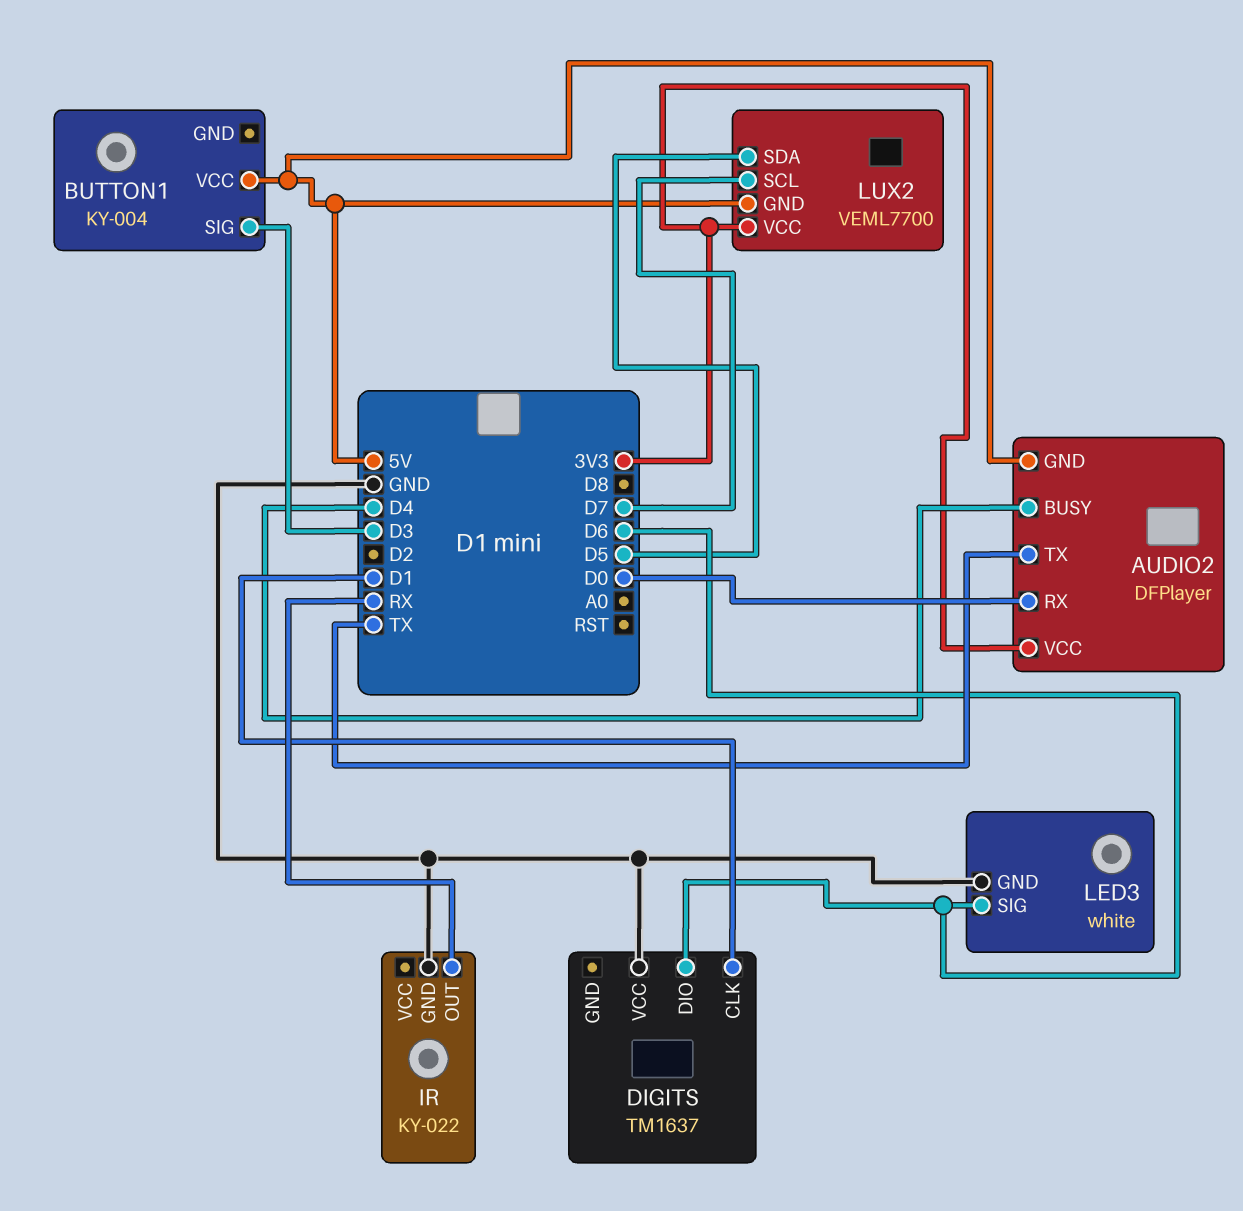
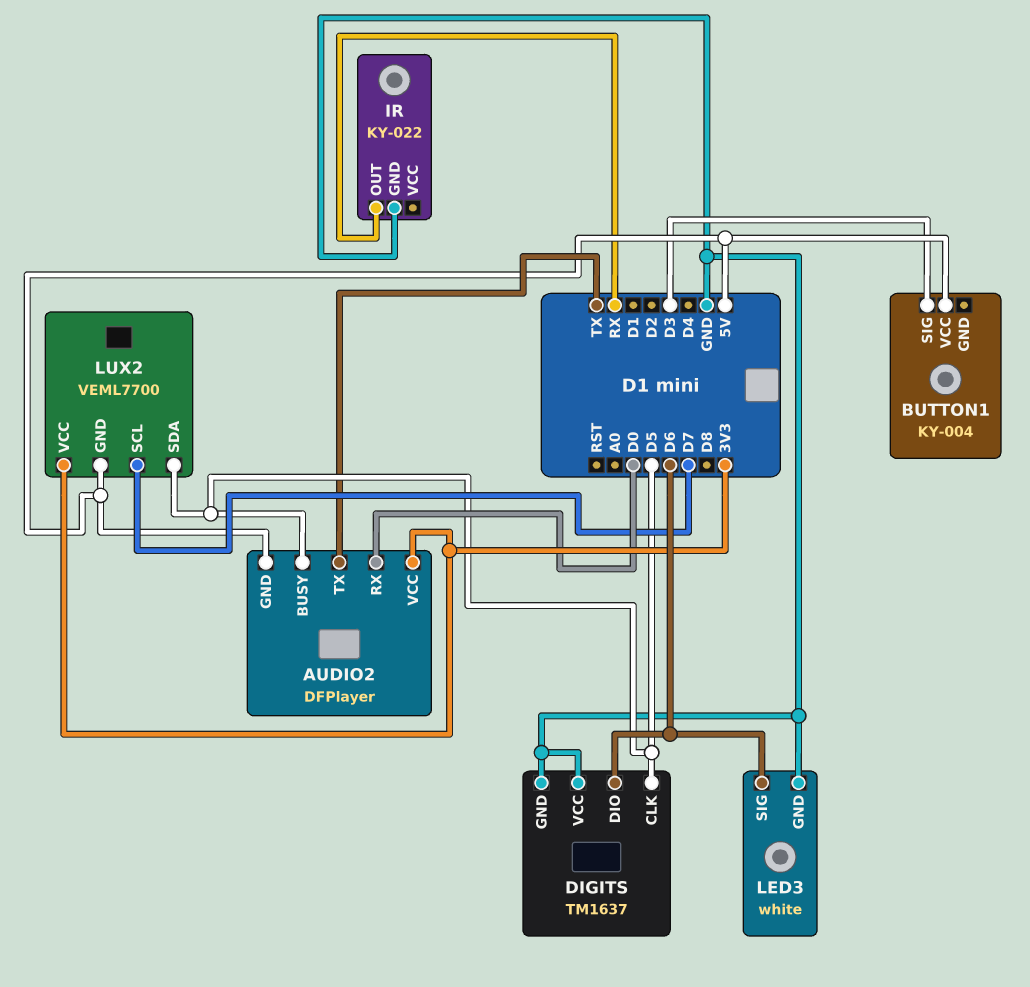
AUDIO2 pin BUSY: D4 -> D5
DIGITS pin CLK: D1 -> D5
DIGITS pin GND: none -> GND

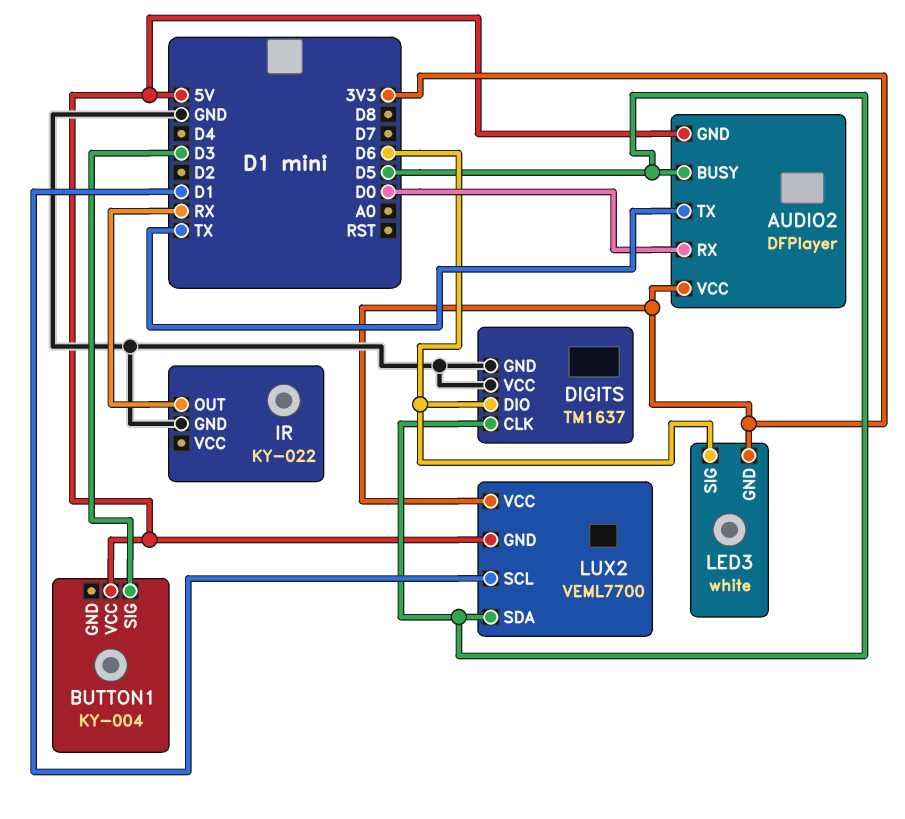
LED3 pin GND: GND -> 3V3
LUX2 pin SCL: D7 -> D1

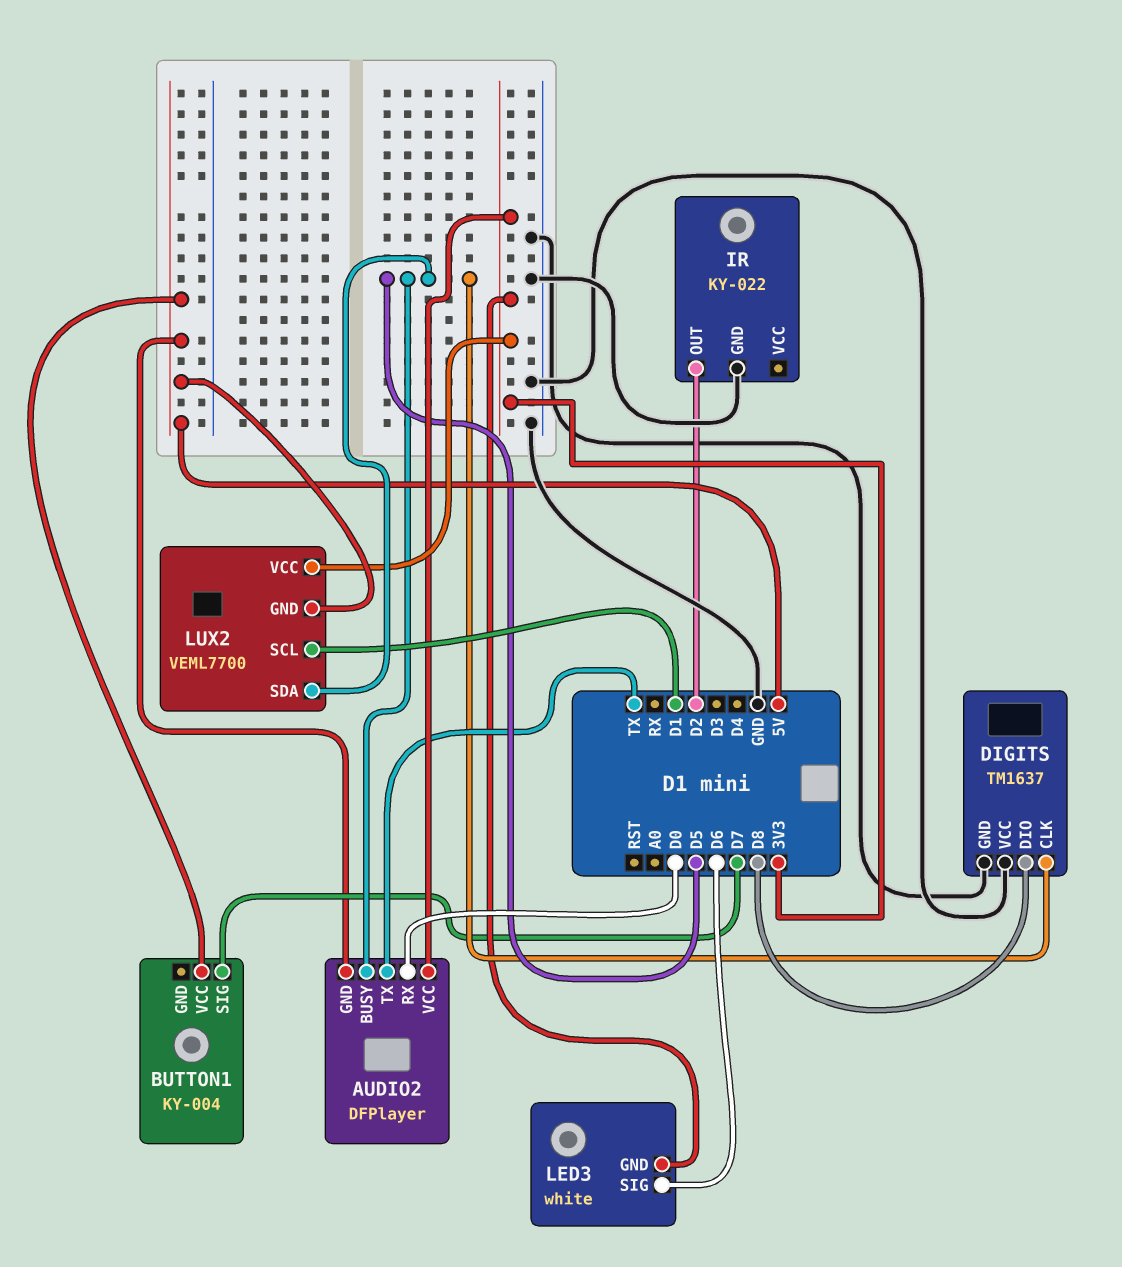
BUTTON1 pin SIG: D3 -> D7
DIGITS pin DIO: D6 -> D8
IR pin OUT: RX -> D2

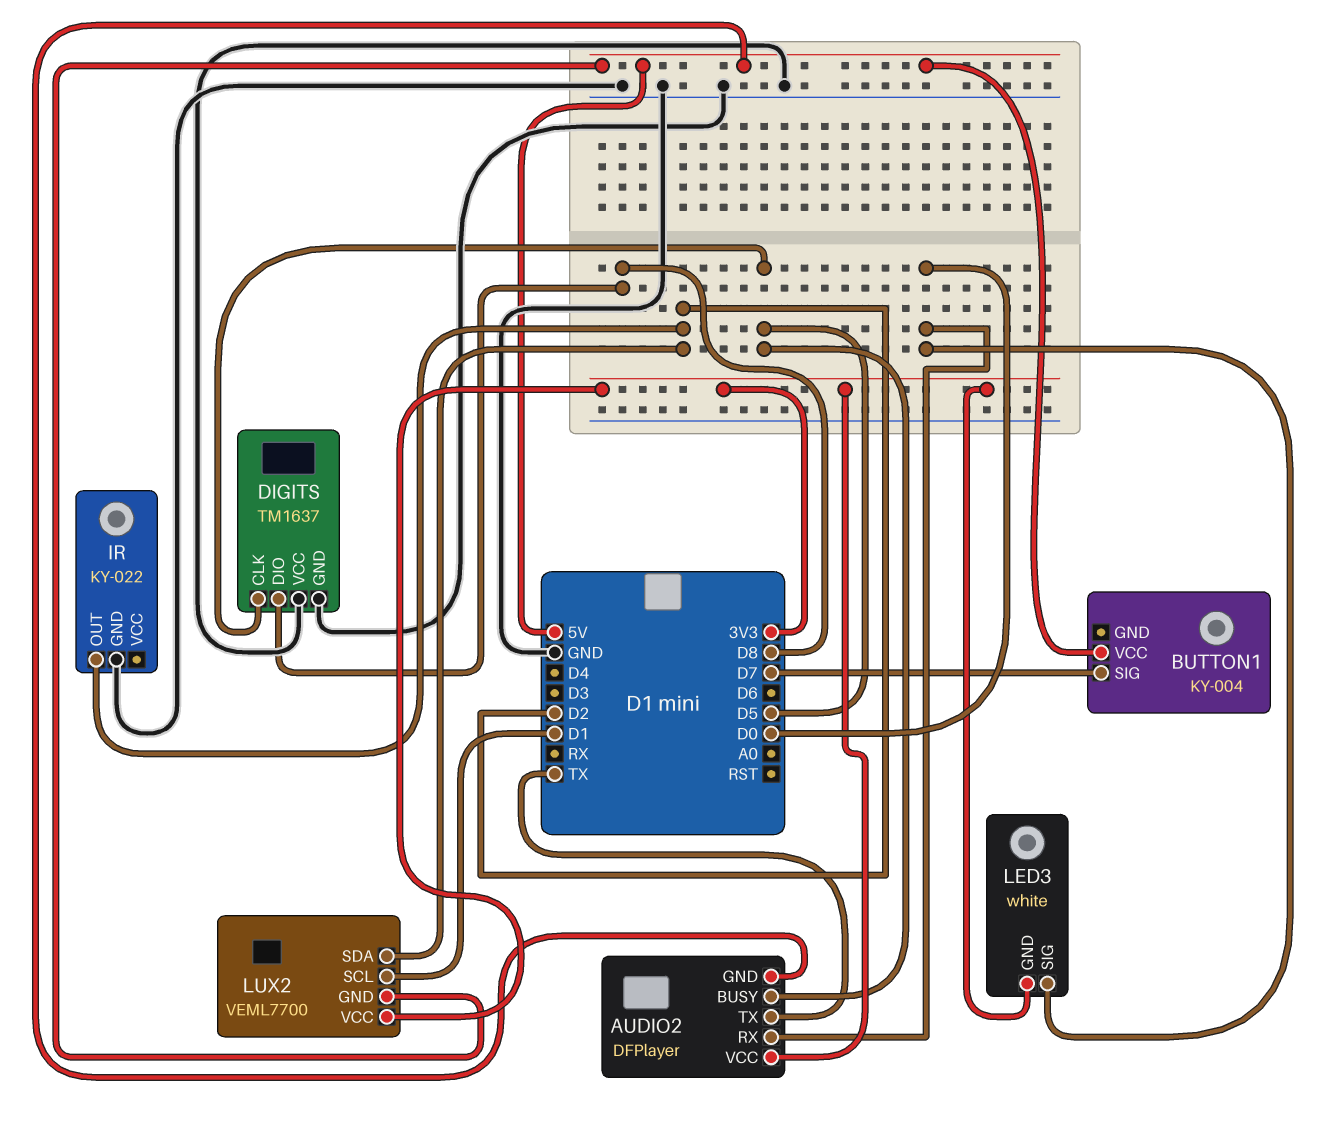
LED3 pin SIG: D6 -> D0
LUX2 pin SDA: D5 -> D2

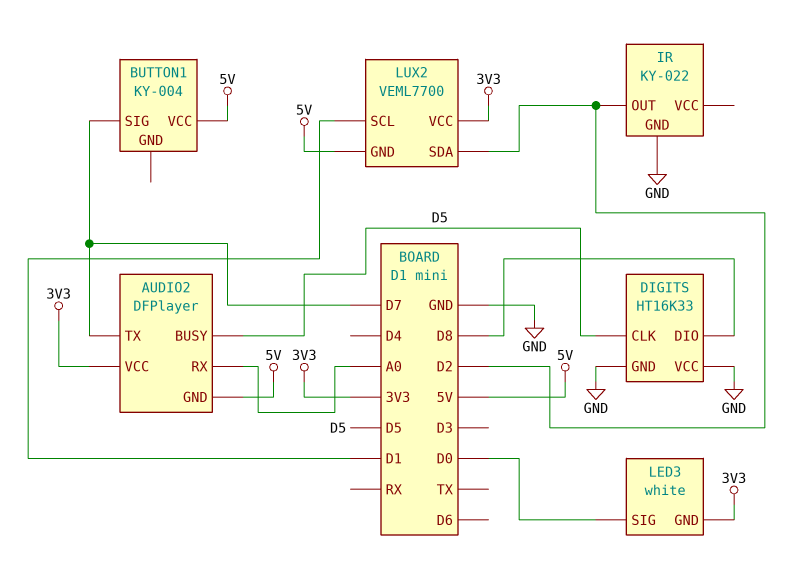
AUDIO2 pin RX: D0 -> A0
AUDIO2 pin TX: TX -> D7
DIGITS: TM1637 -> HT16K33

